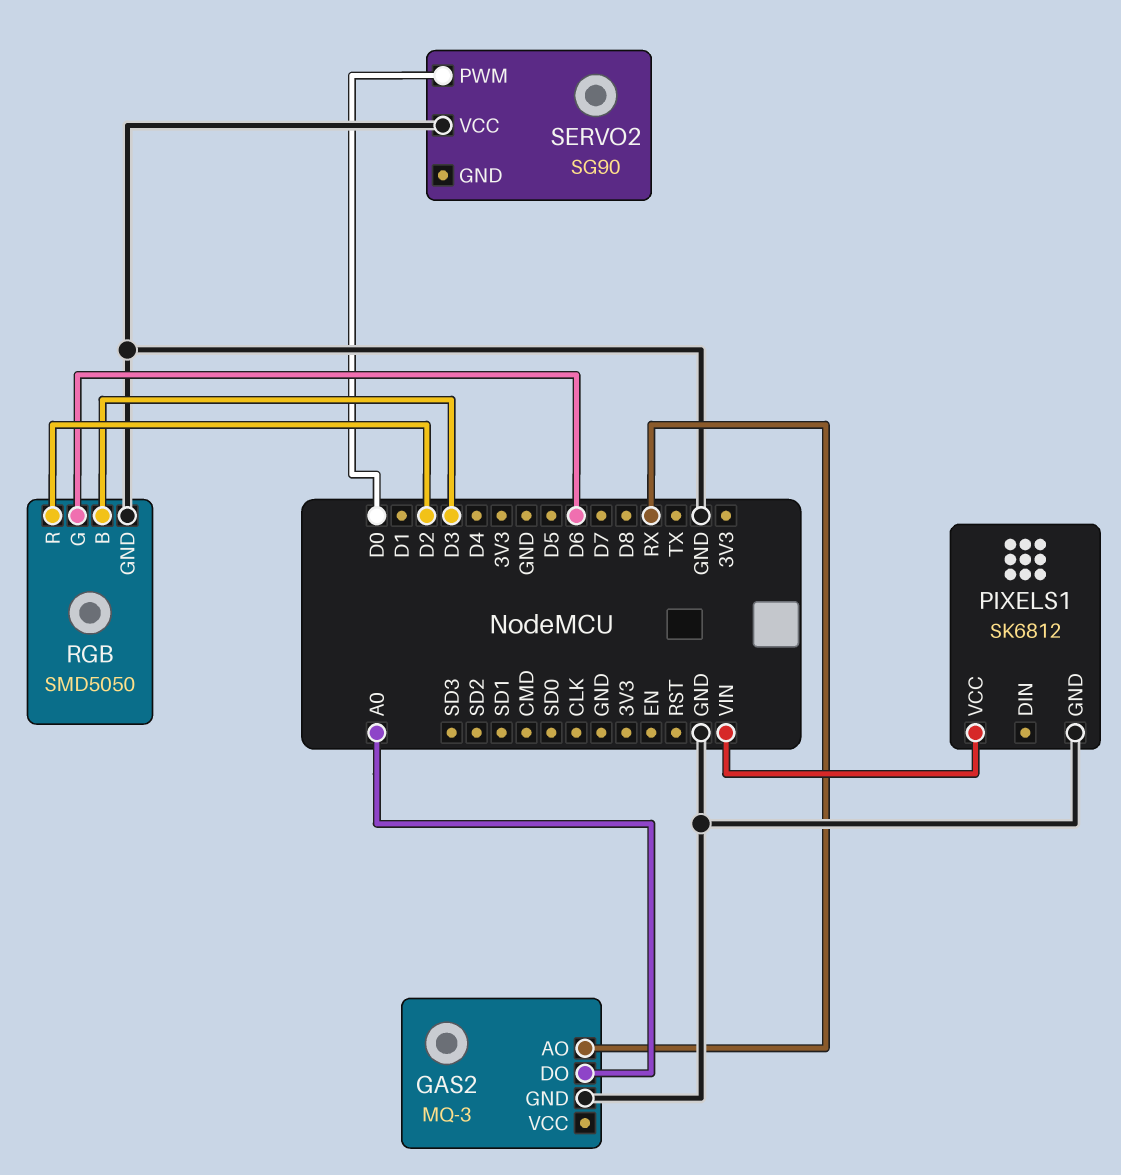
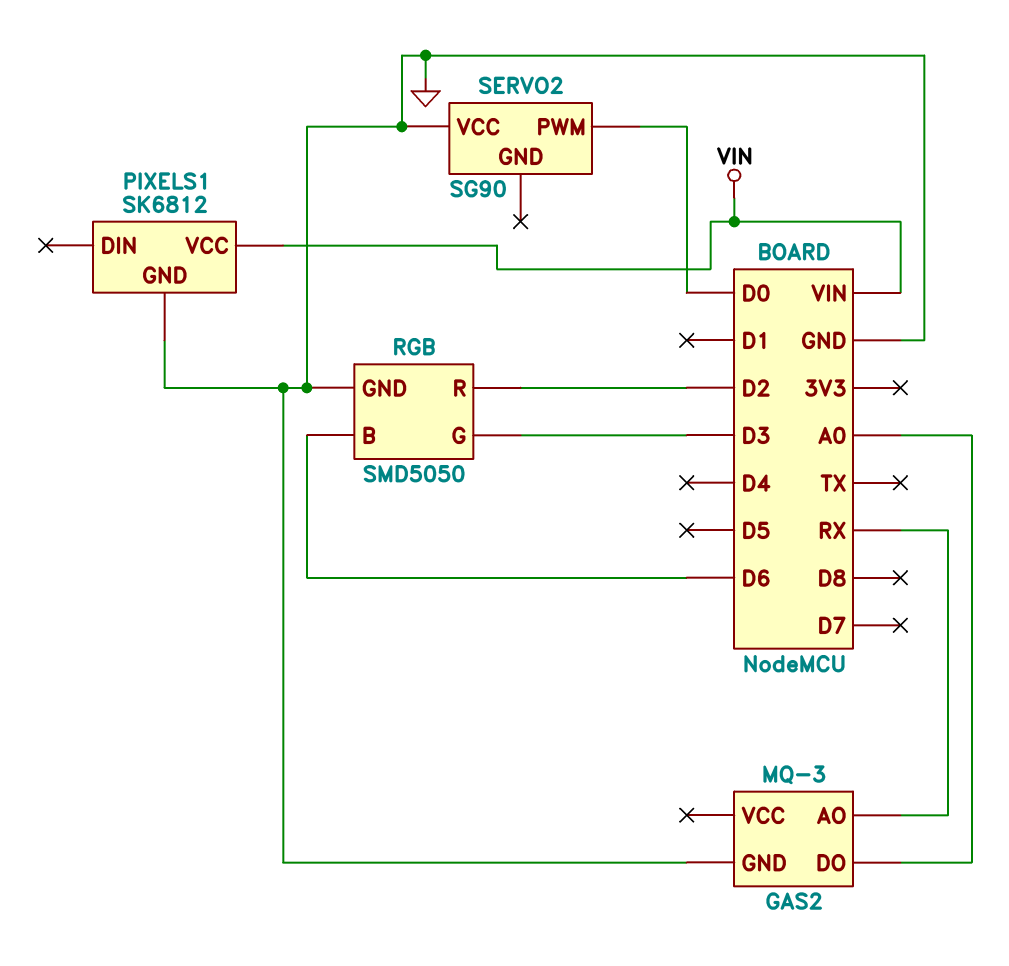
RGB pin B: D3 -> D6
RGB pin G: D6 -> D3

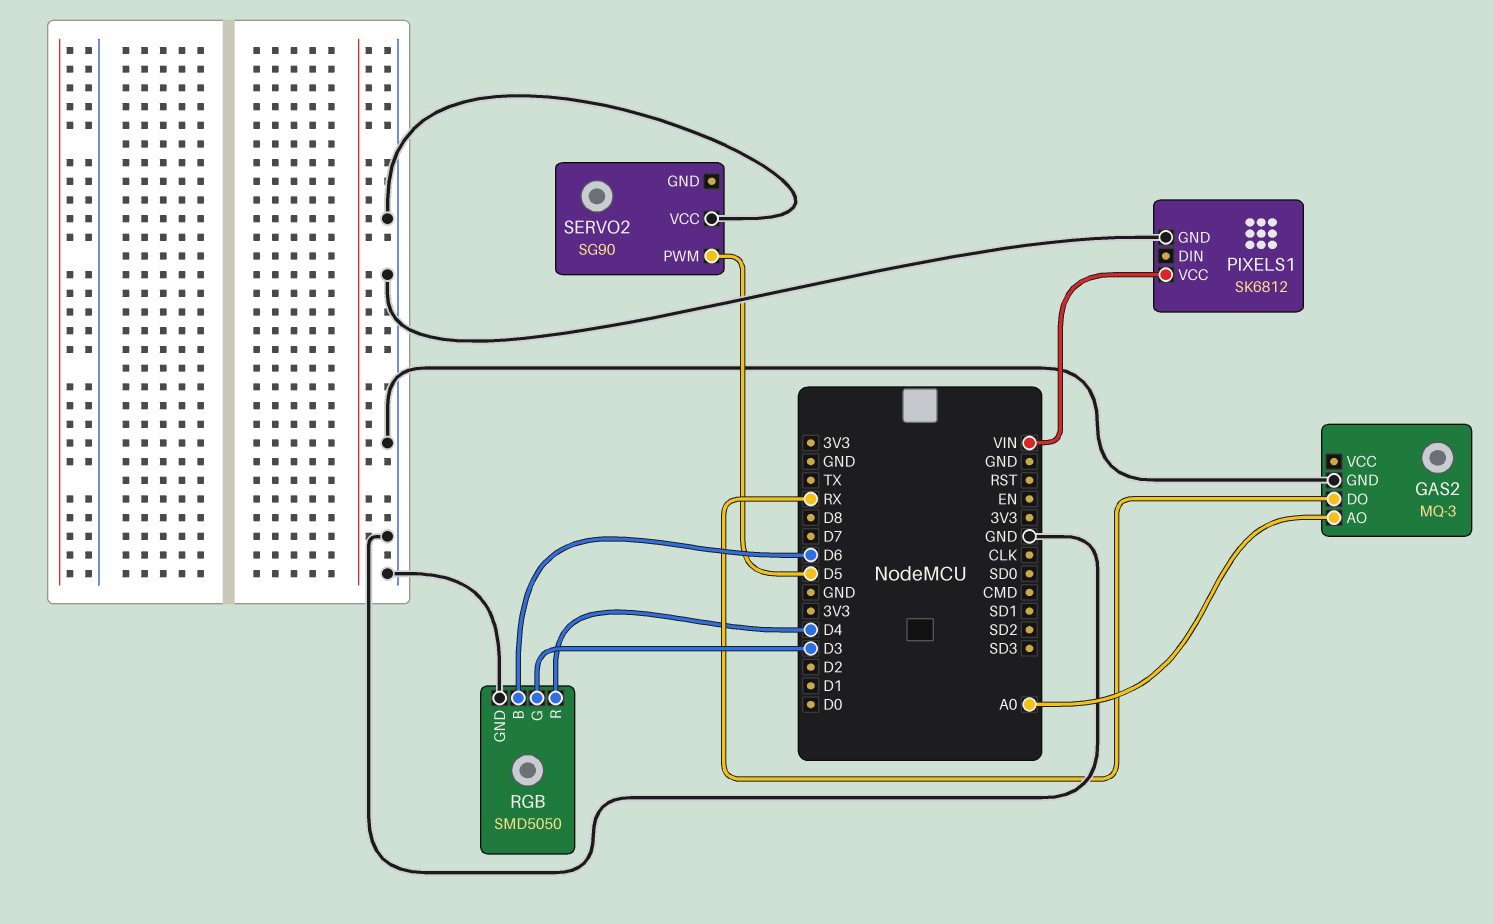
GAS2 pin AO: RX -> A0
GAS2 pin DO: A0 -> RX
RGB pin R: D2 -> D4
SERVO2 pin PWM: D0 -> D5

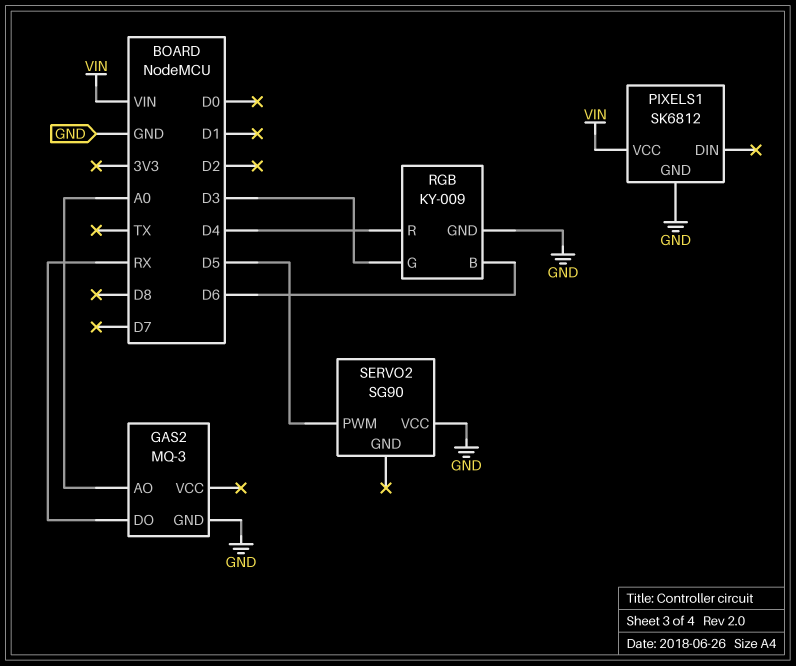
RGB: SMD5050 -> KY-009

